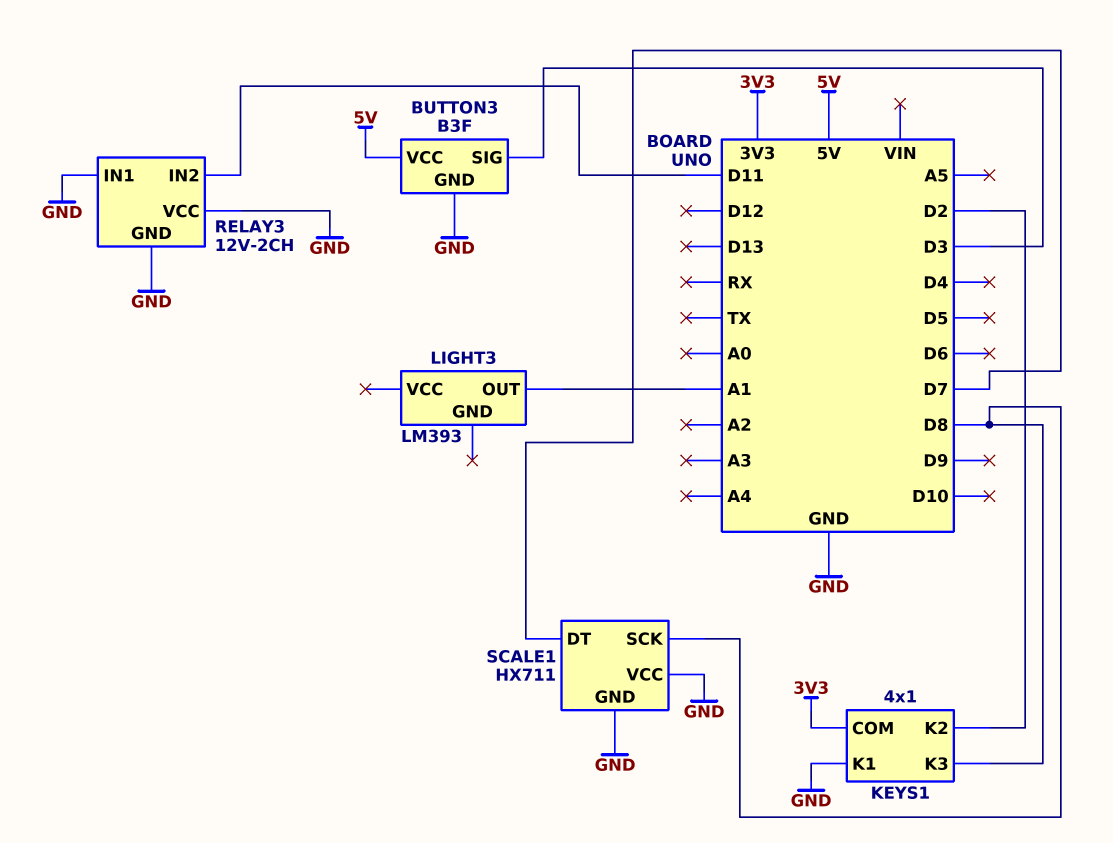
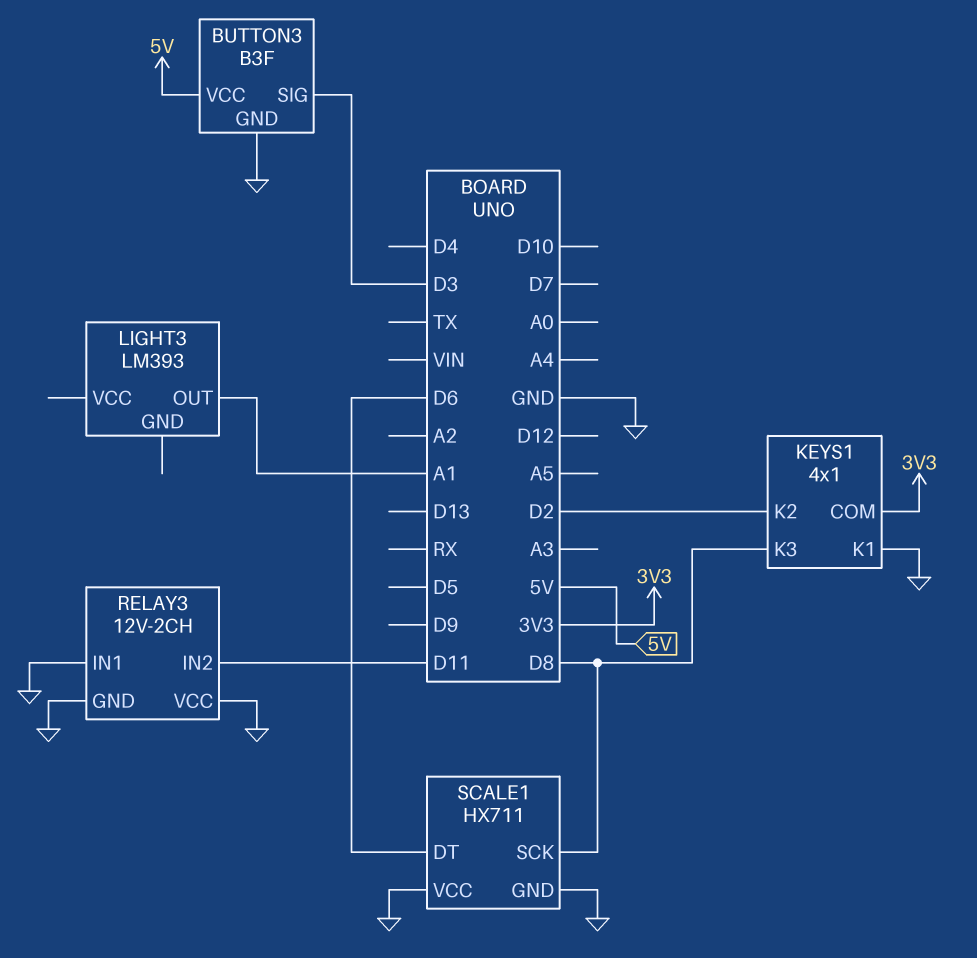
SCALE1 pin DT: D7 -> D6

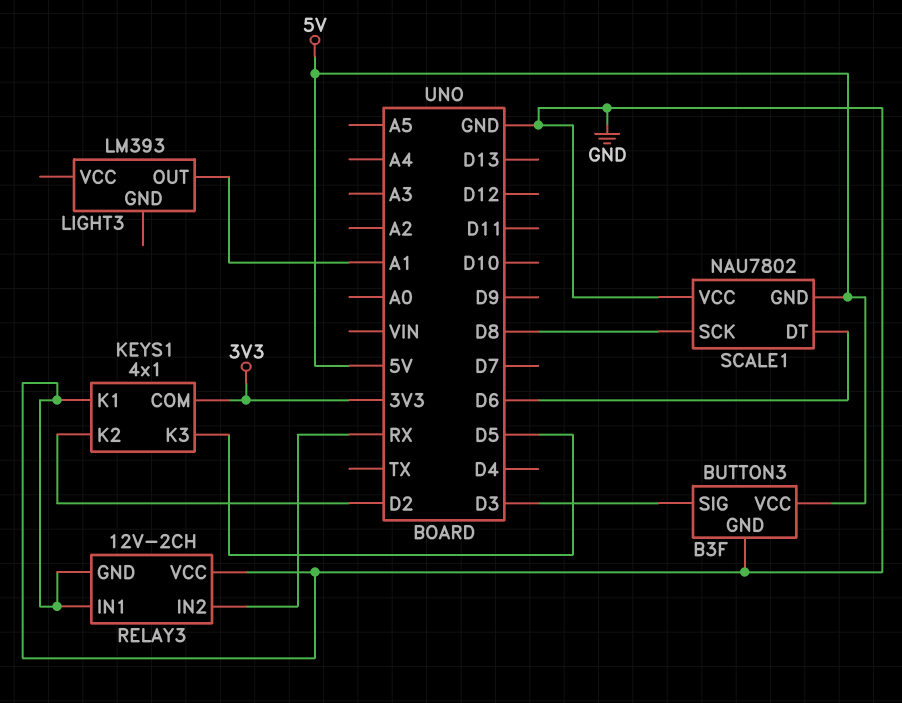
KEYS1 pin K3: D8 -> D5
RELAY3 pin IN2: D11 -> RX
SCALE1: HX711 -> NAU7802
SCALE1 pin GND: GND -> 5V

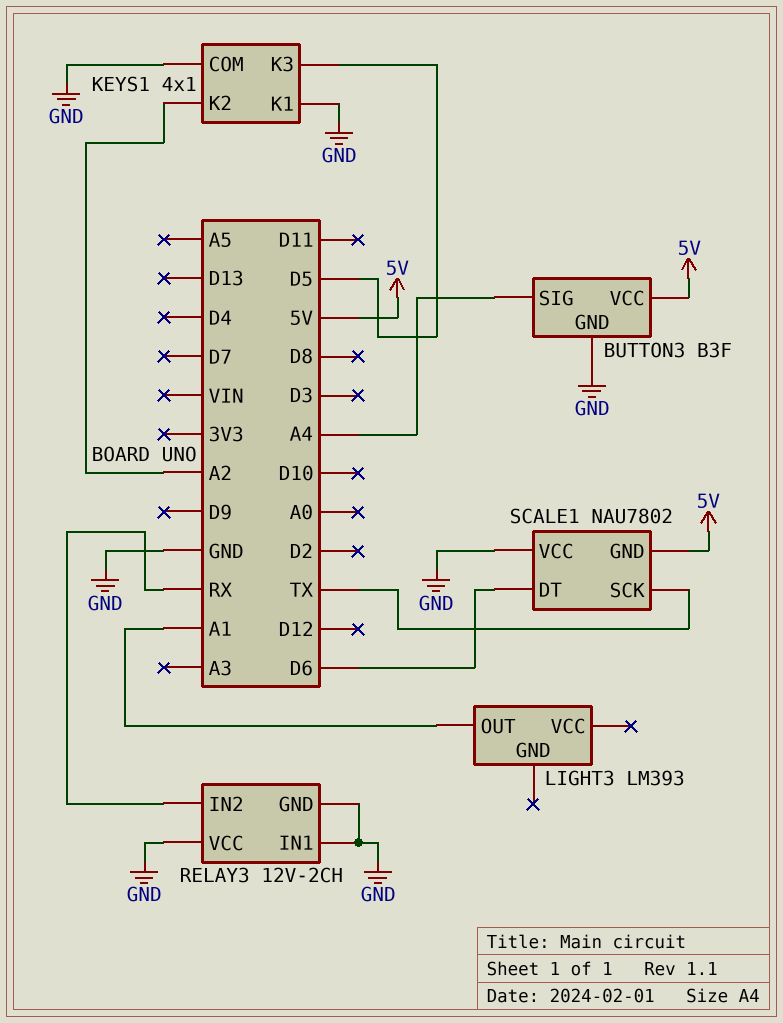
BUTTON3 pin SIG: D3 -> A4
KEYS1 pin COM: 3V3 -> GND
KEYS1 pin K2: D2 -> A2
SCALE1 pin SCK: D8 -> TX

